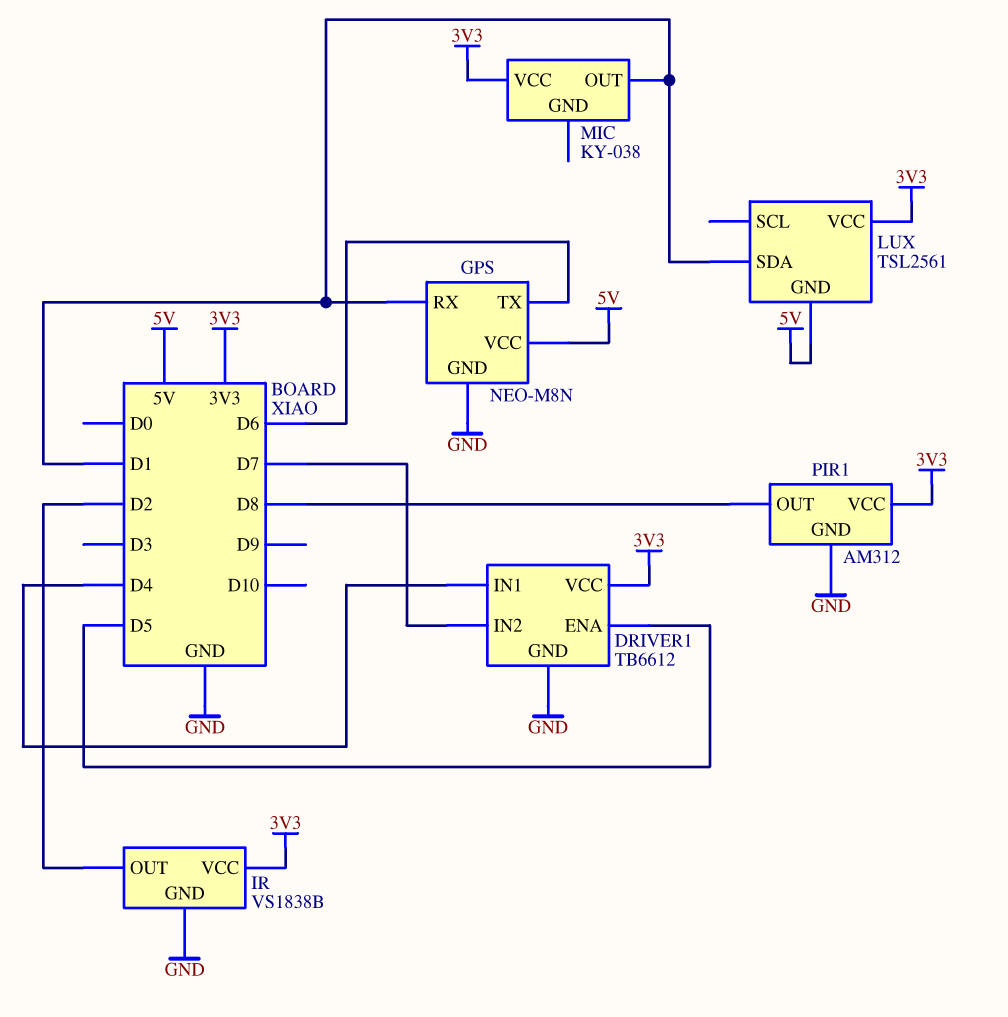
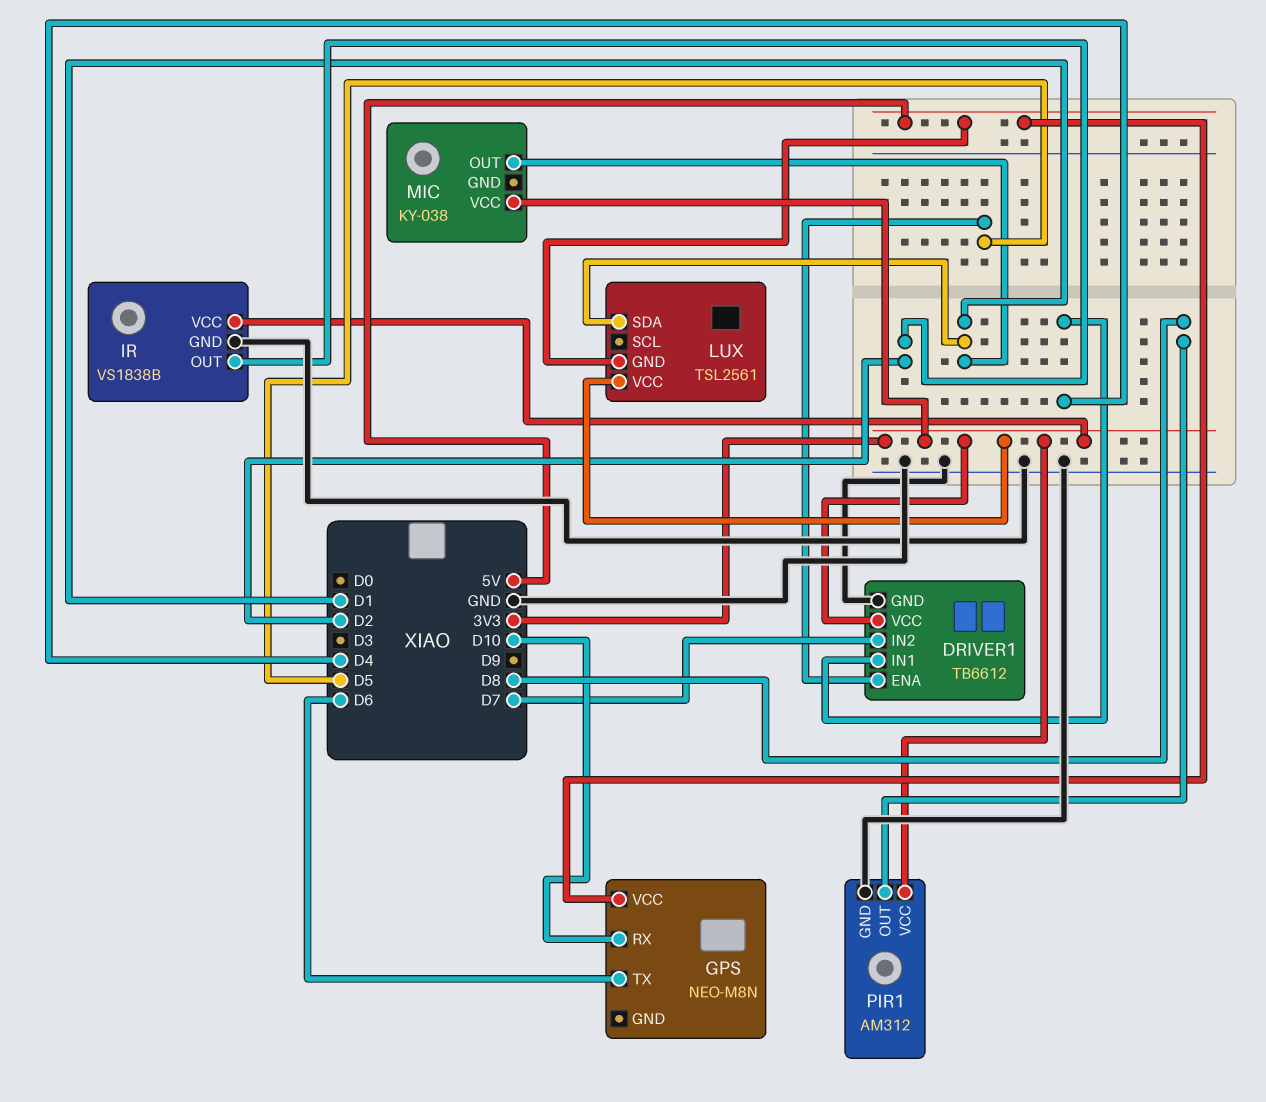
GPS pin GND: GND -> none
GPS pin RX: D1 -> D10

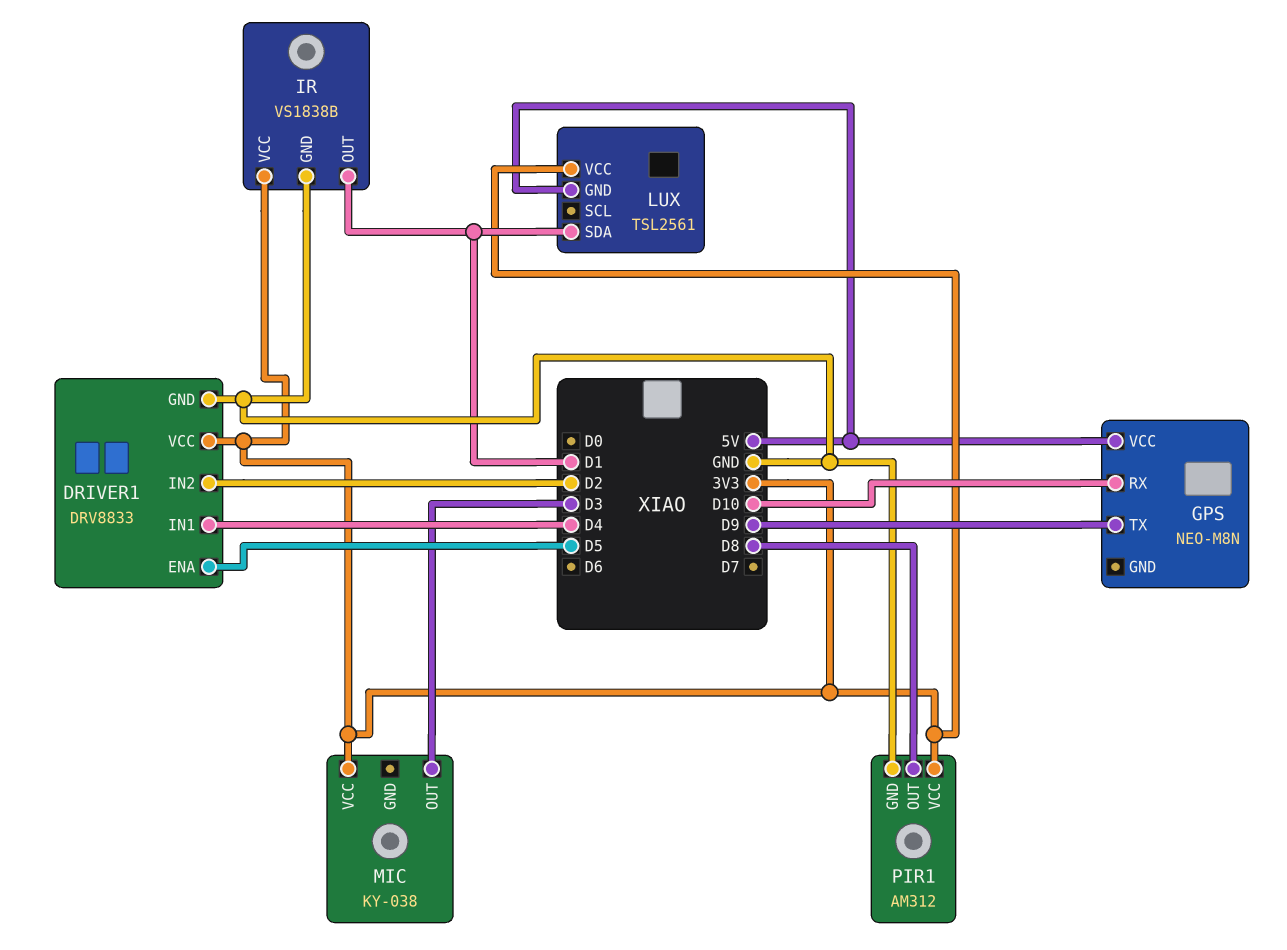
DRIVER1: TB6612 -> DRV8833
DRIVER1 pin IN2: D7 -> D2
GPS pin TX: D6 -> D9
IR pin OUT: D2 -> D1
MIC pin OUT: D1 -> D3

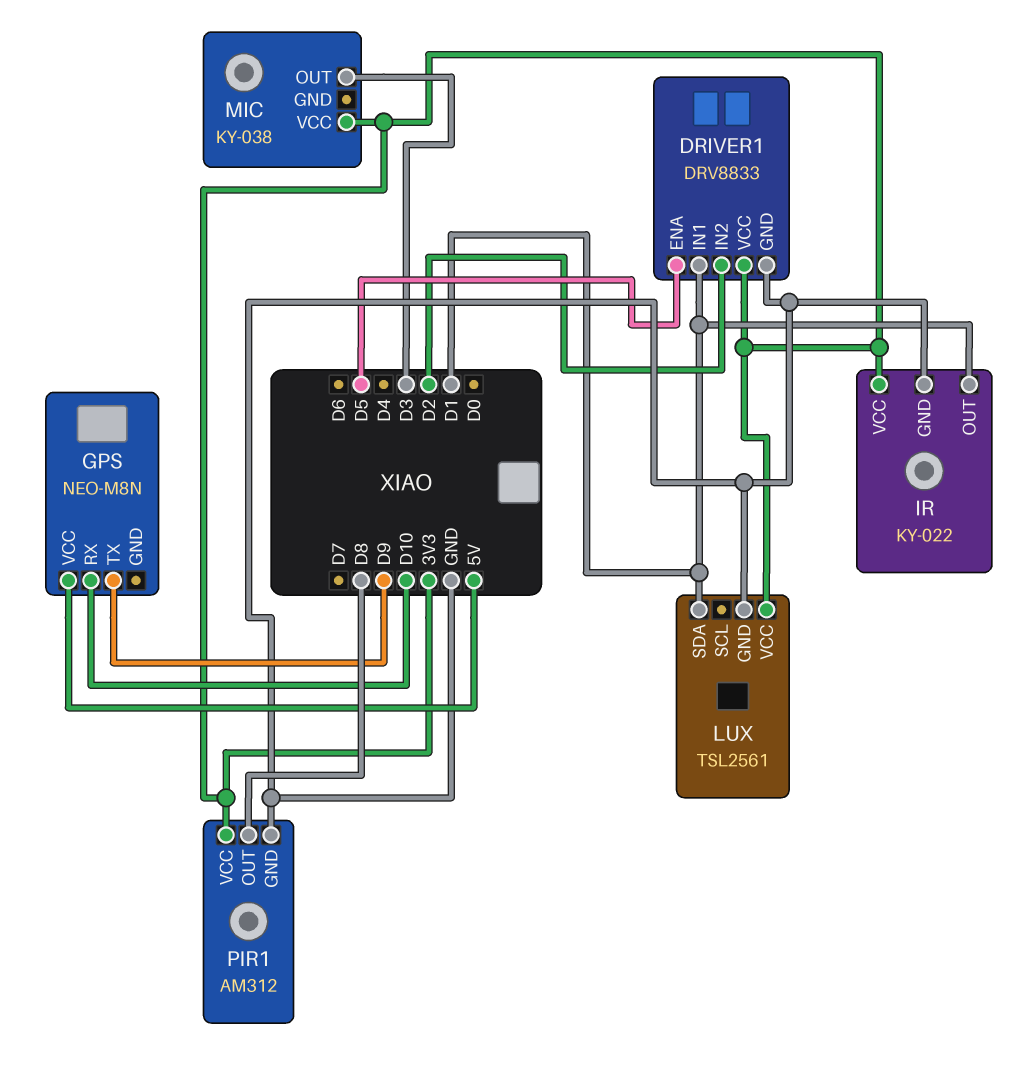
DRIVER1 pin IN1: D4 -> D1
IR: VS1838B -> KY-022
LUX pin GND: 5V -> GND

